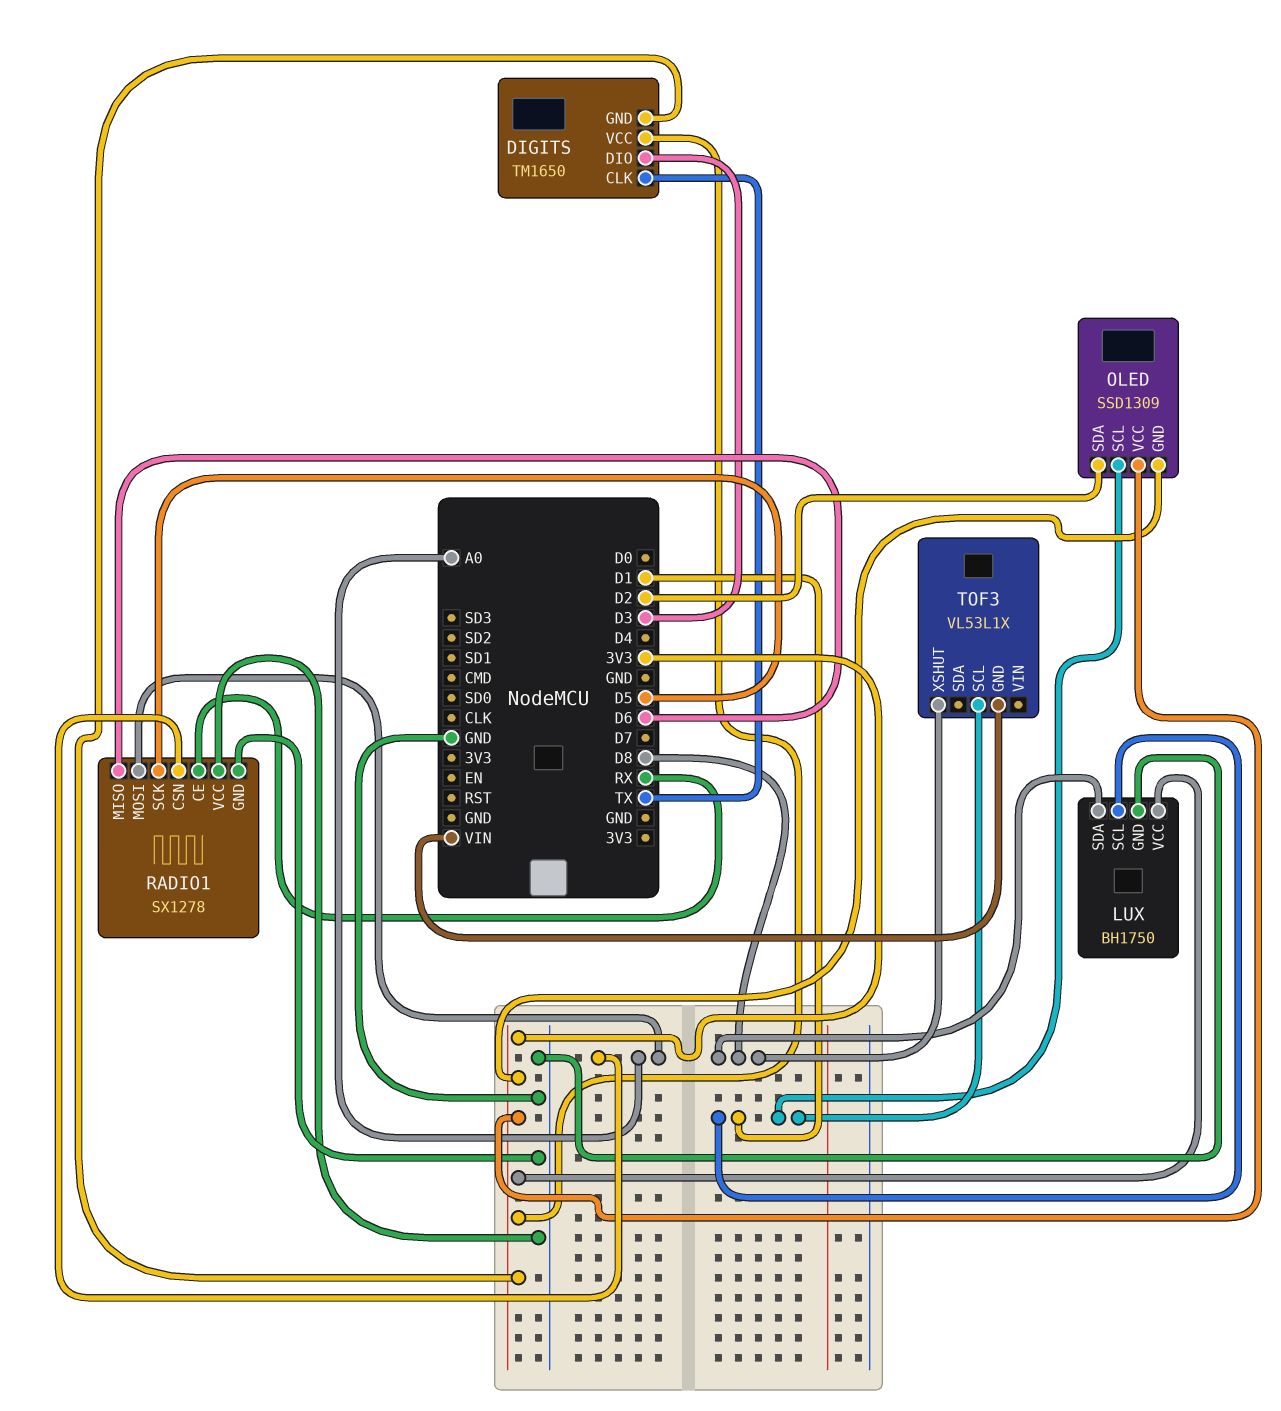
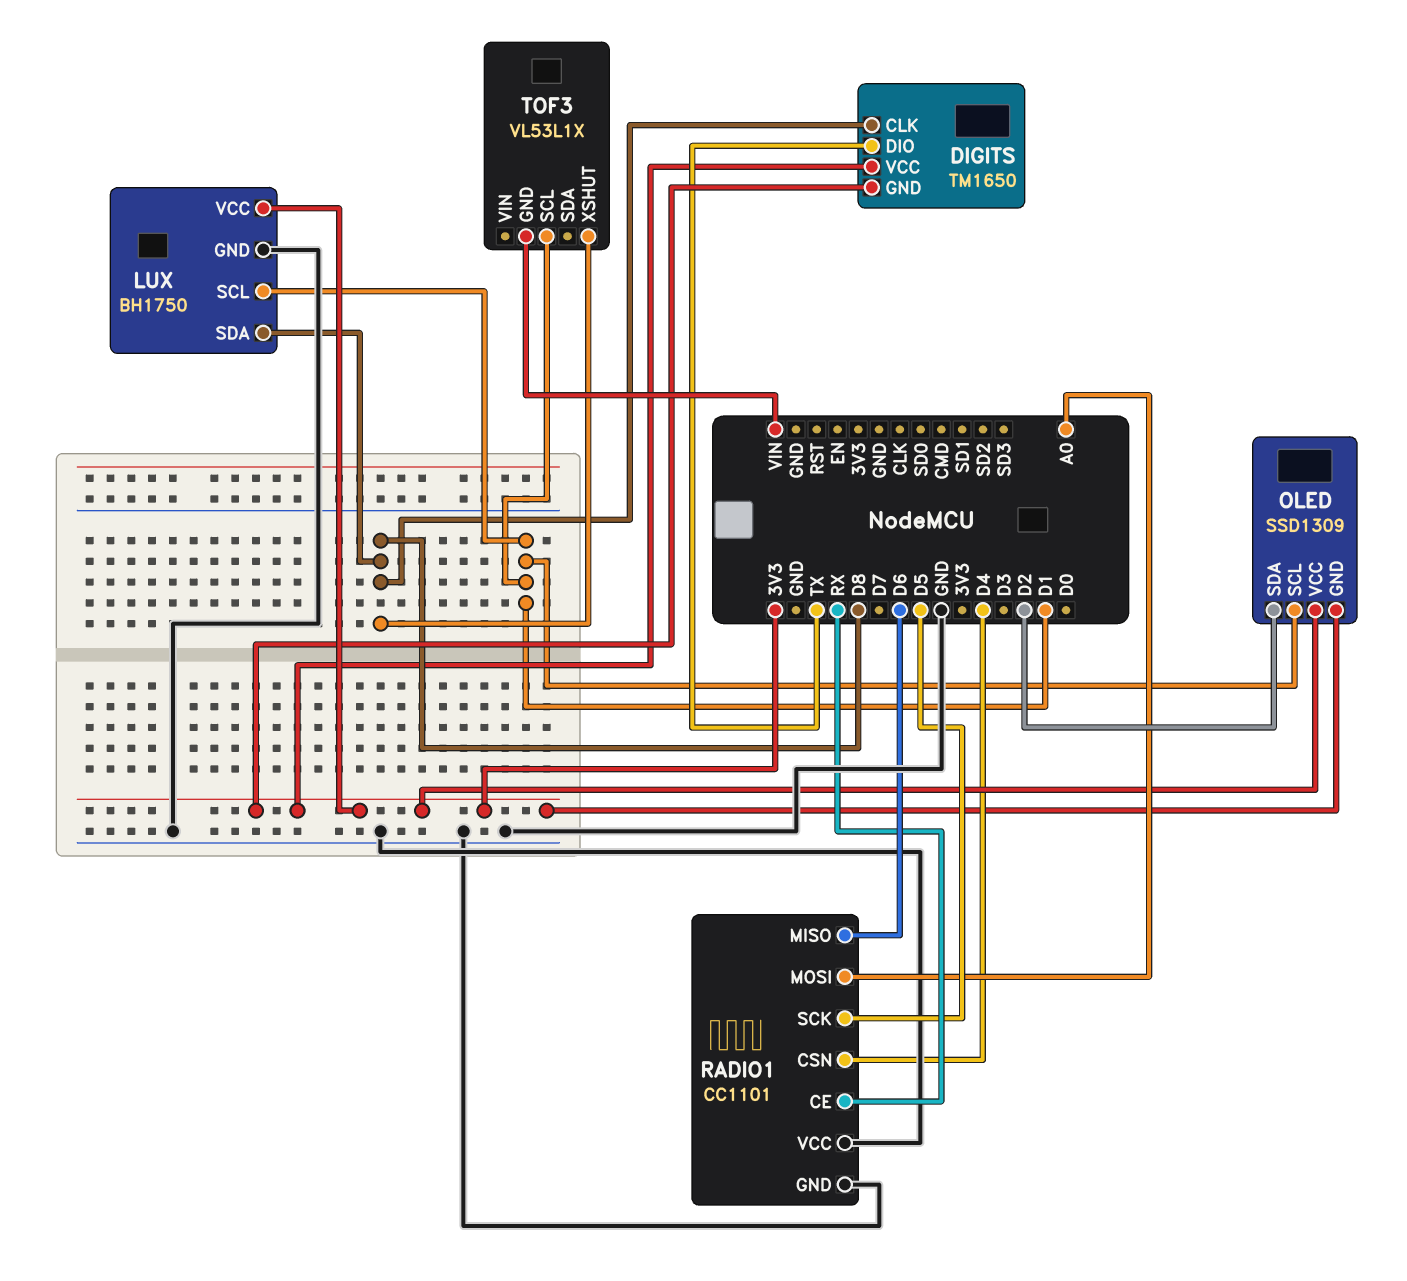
DIGITS pin CLK: TX -> D8
DIGITS pin DIO: D3 -> TX
RADIO1: SX1278 -> CC1101
RADIO1 pin CSN: A0 -> D4

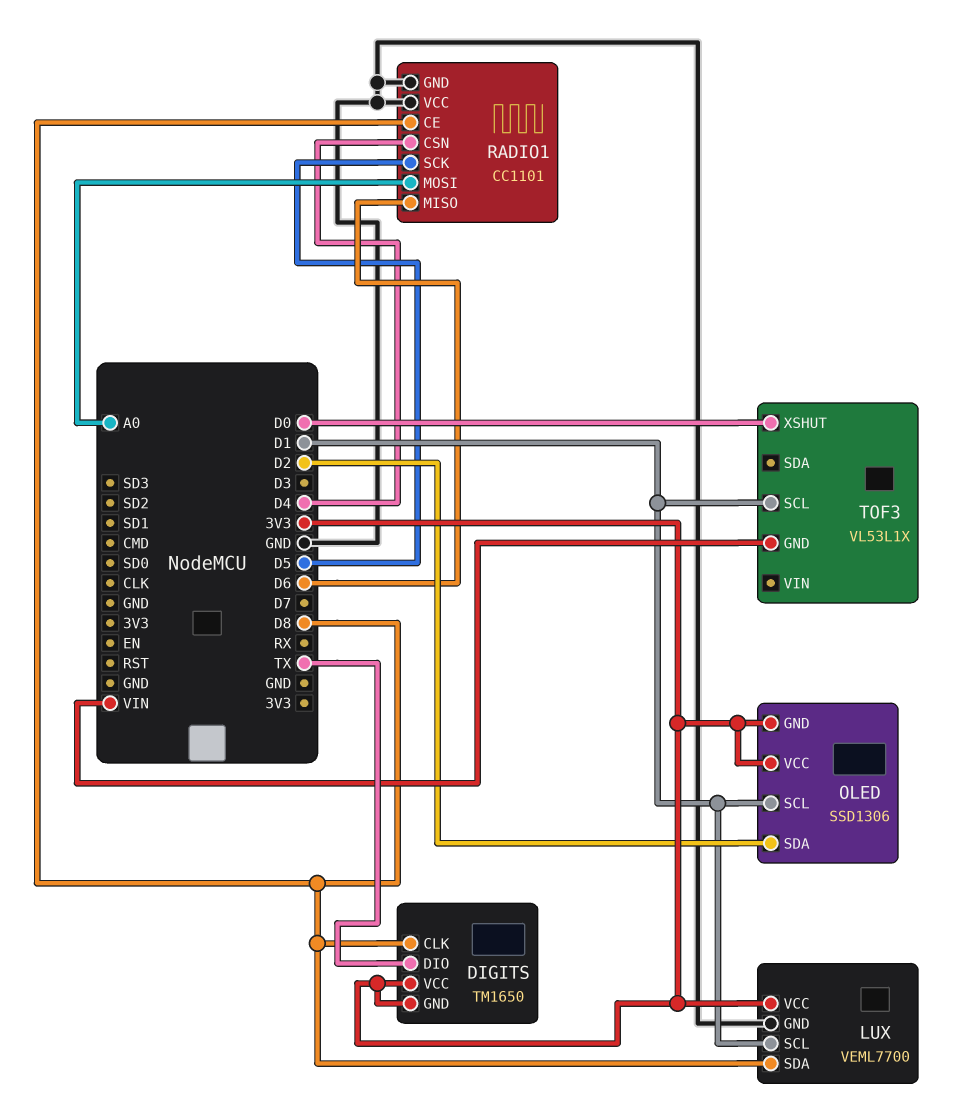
LUX: BH1750 -> VEML7700
OLED: SSD1309 -> SSD1306
RADIO1 pin CE: RX -> D8
TOF3 pin XSHUT: D8 -> D0

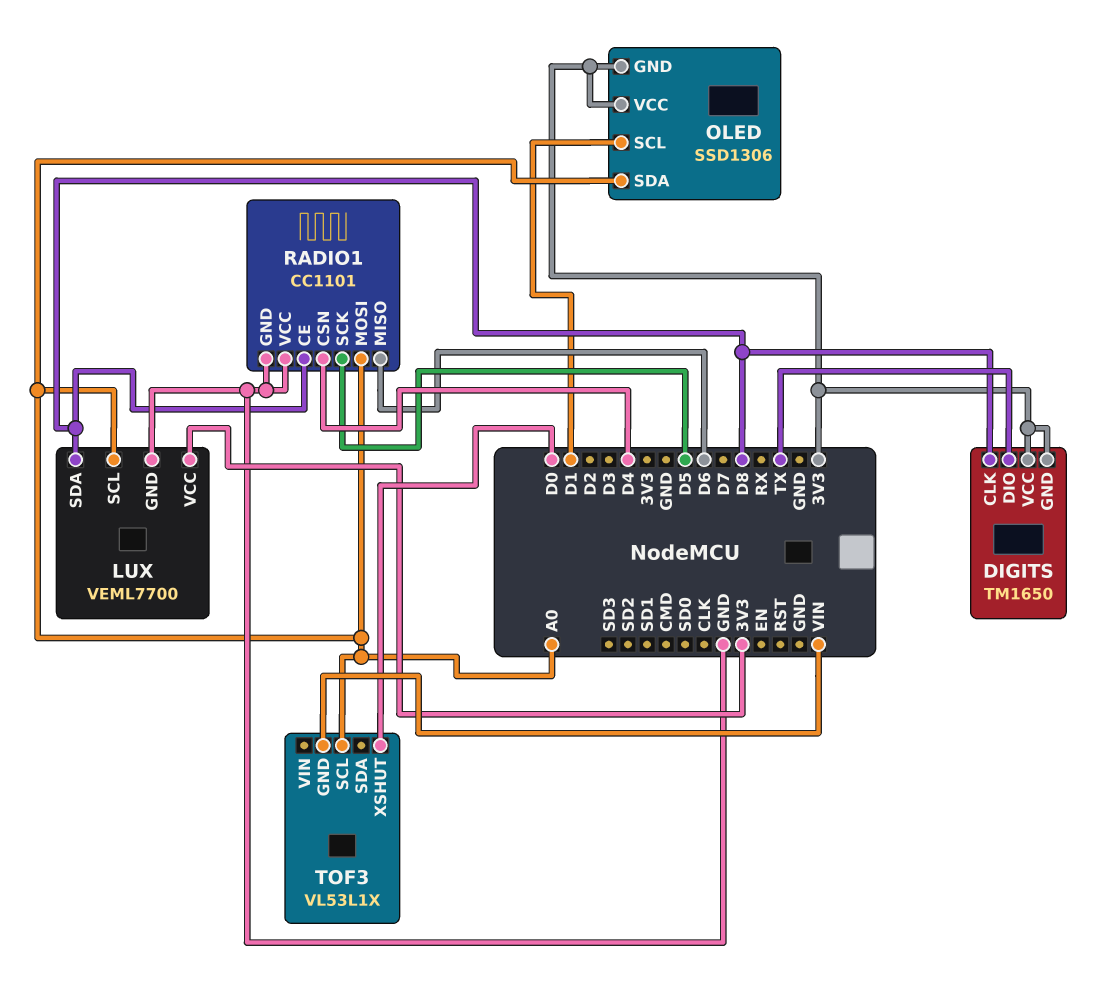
LUX pin SCL: D1 -> A0
OLED pin SDA: D2 -> A0
TOF3 pin SCL: D1 -> A0

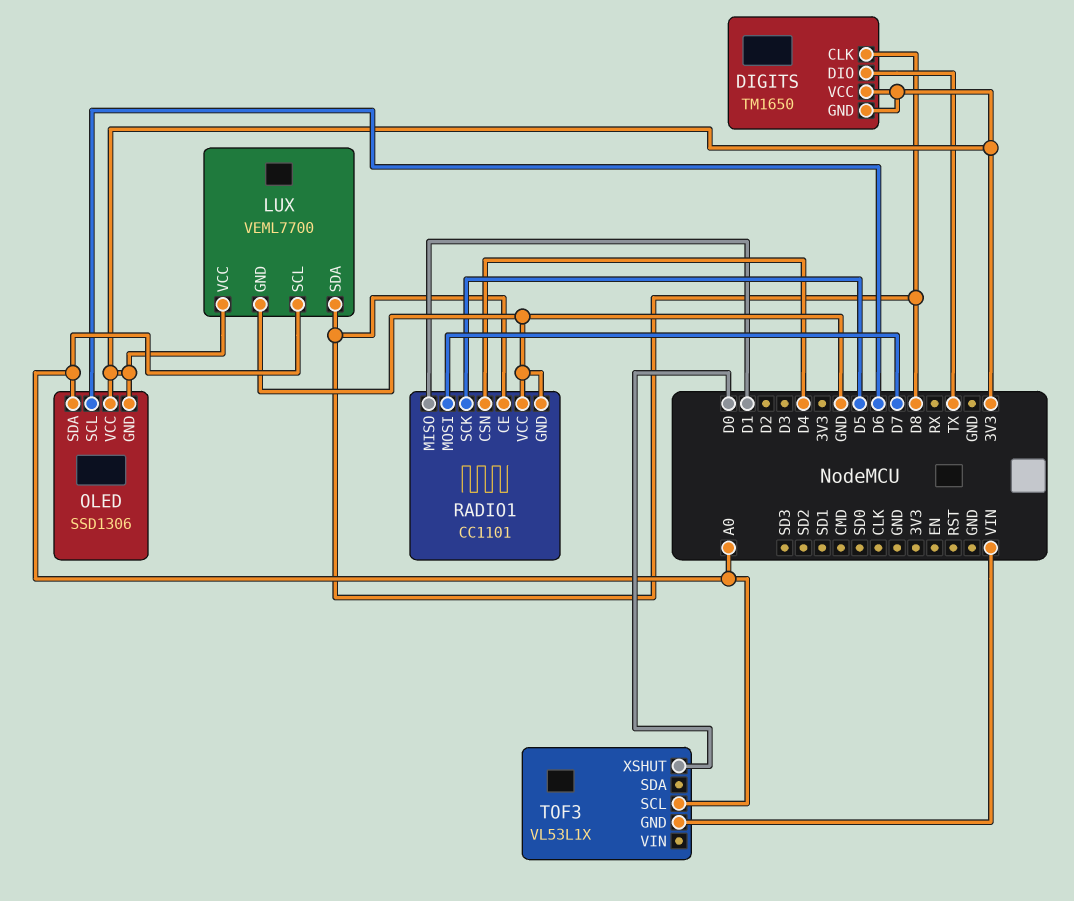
OLED pin SCL: D1 -> D6
RADIO1 pin MISO: D6 -> D1
RADIO1 pin MOSI: A0 -> D7

